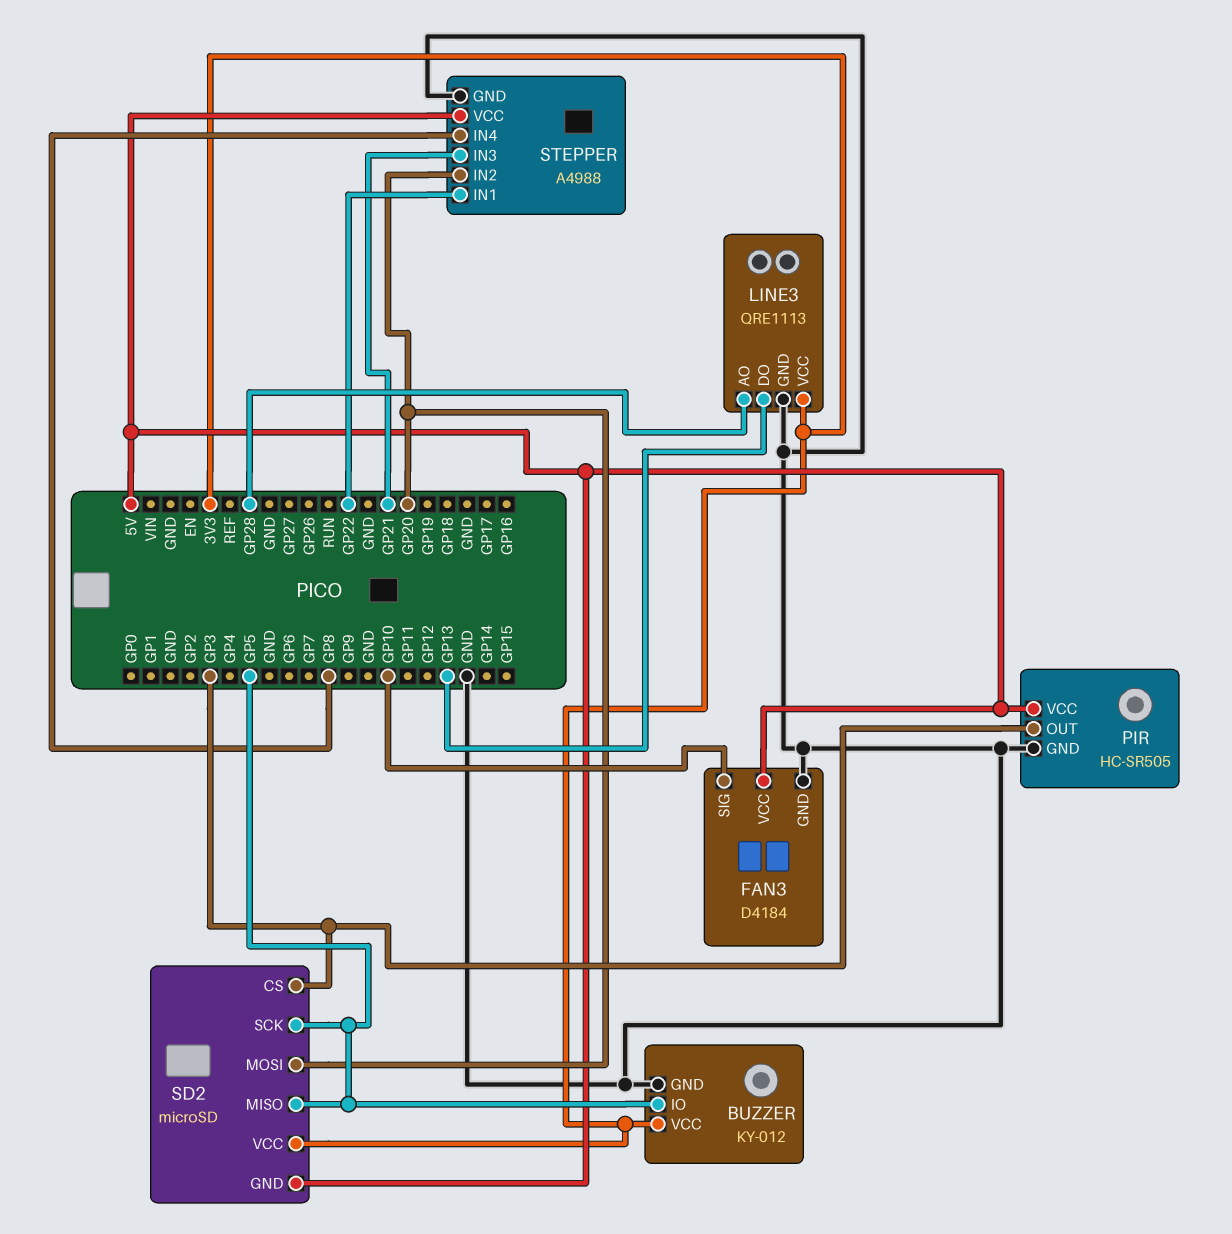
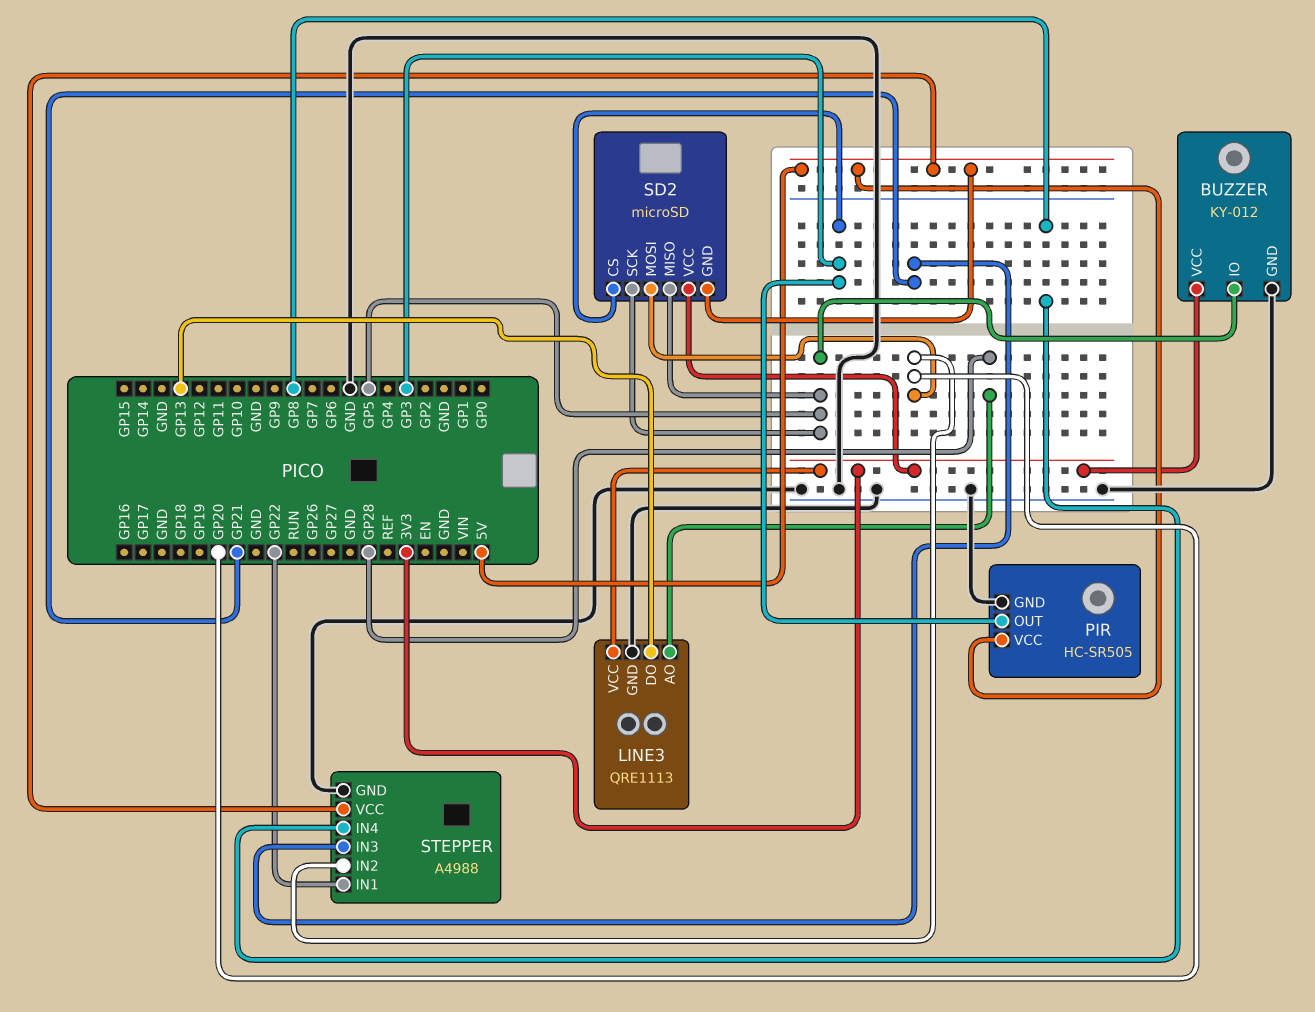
FAN3: D4184 -> none
FAN3 pin GND: GND -> none
FAN3 pin SIG: GP10 -> none
FAN3 pin VCC: 5V -> none

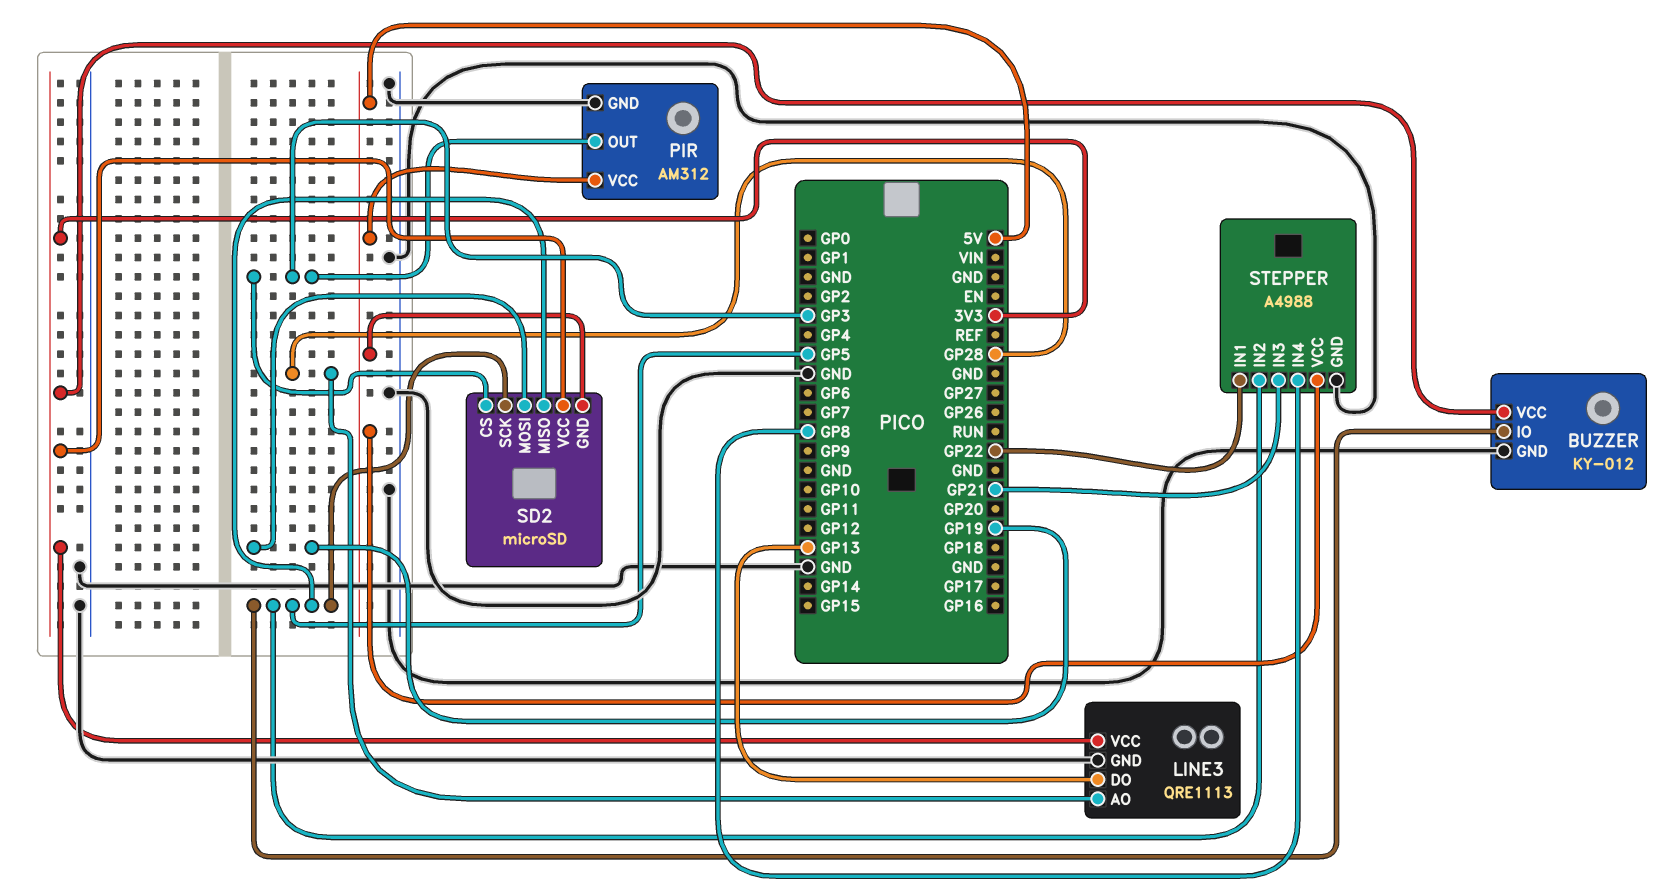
PIR: HC-SR505 -> AM312
SD2 pin MOSI: GP20 -> GP19
STEPPER pin IN2: GP20 -> GP5

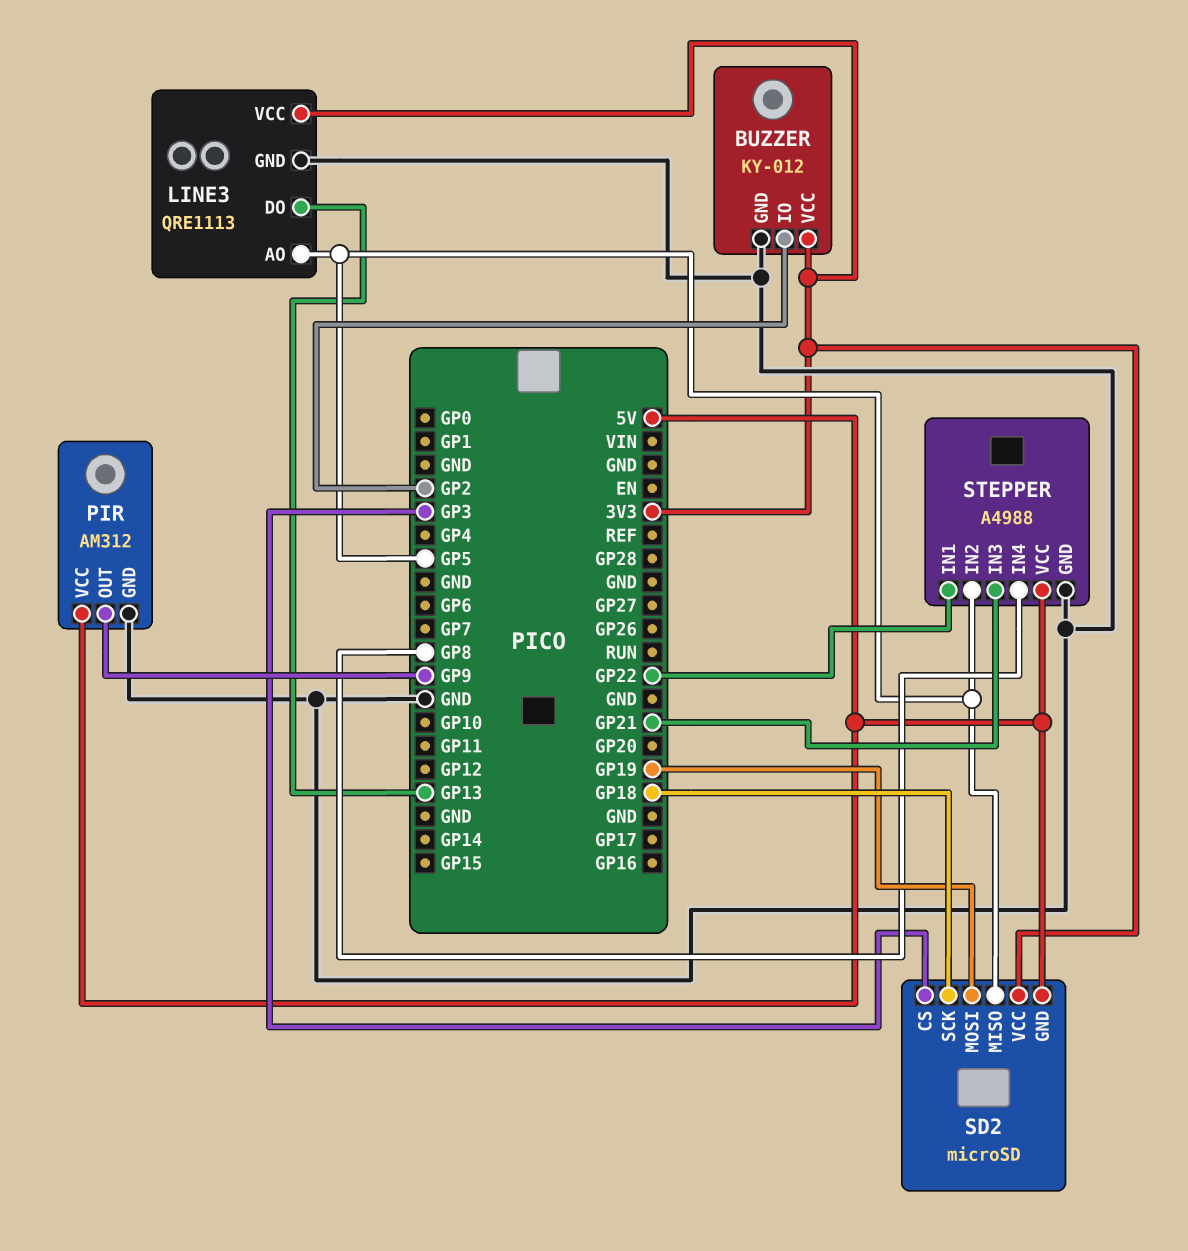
BUZZER pin IO: GP5 -> GP2
LINE3 pin AO: GP28 -> GP5
PIR pin OUT: GP3 -> GP9
SD2 pin SCK: GP5 -> GP18

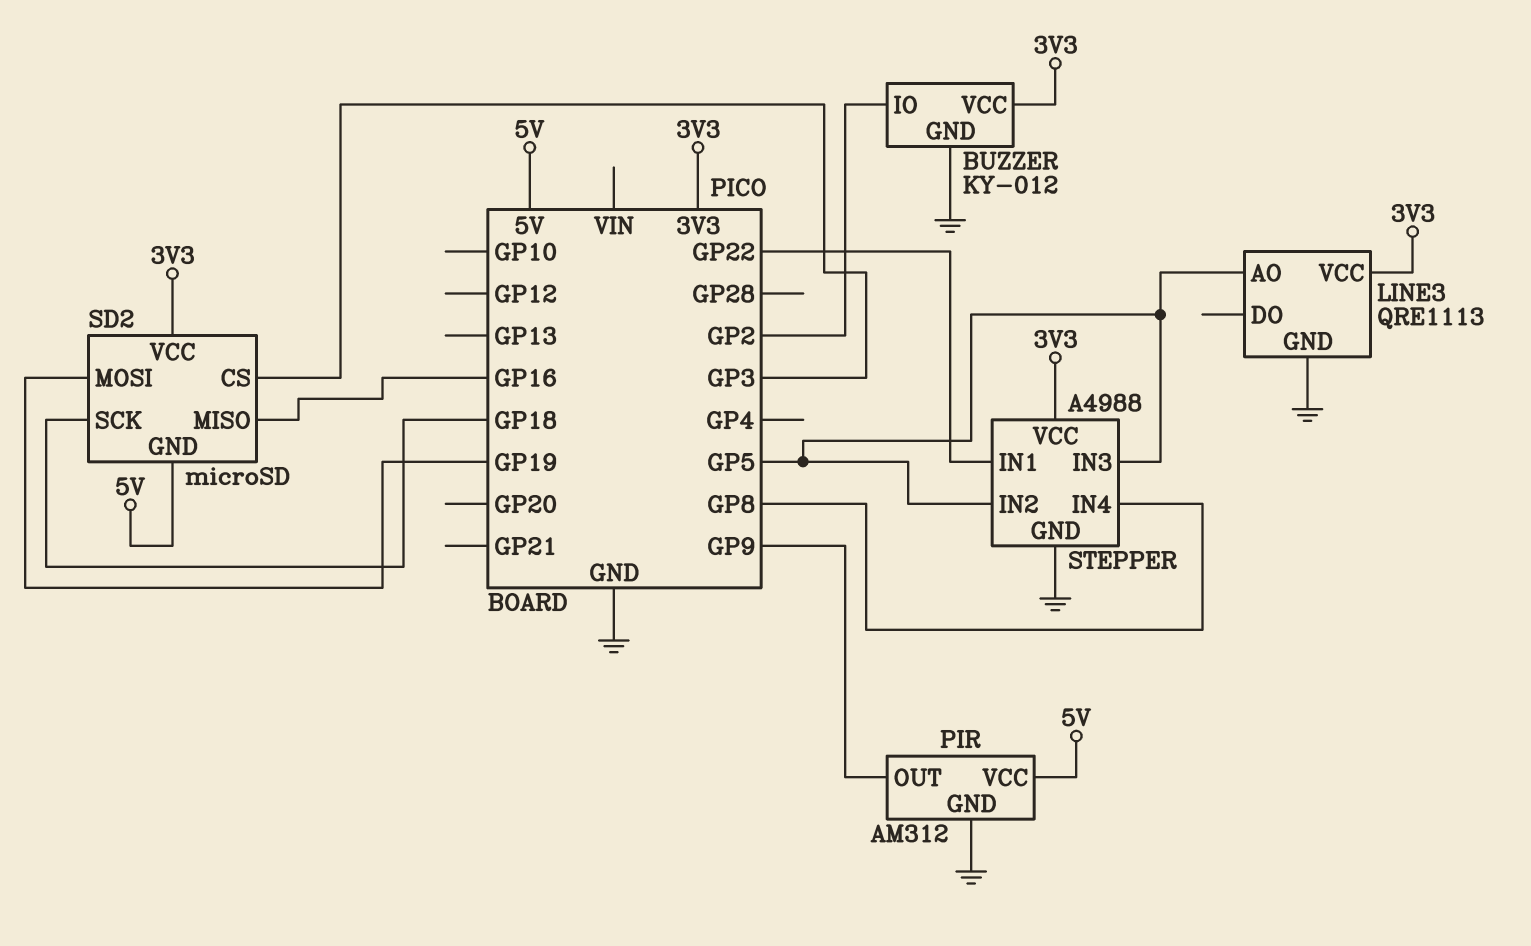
LINE3 pin DO: GP13 -> none
SD2 pin MISO: GP5 -> GP16
STEPPER pin IN3: GP21 -> GP5
STEPPER pin VCC: 5V -> 3V3

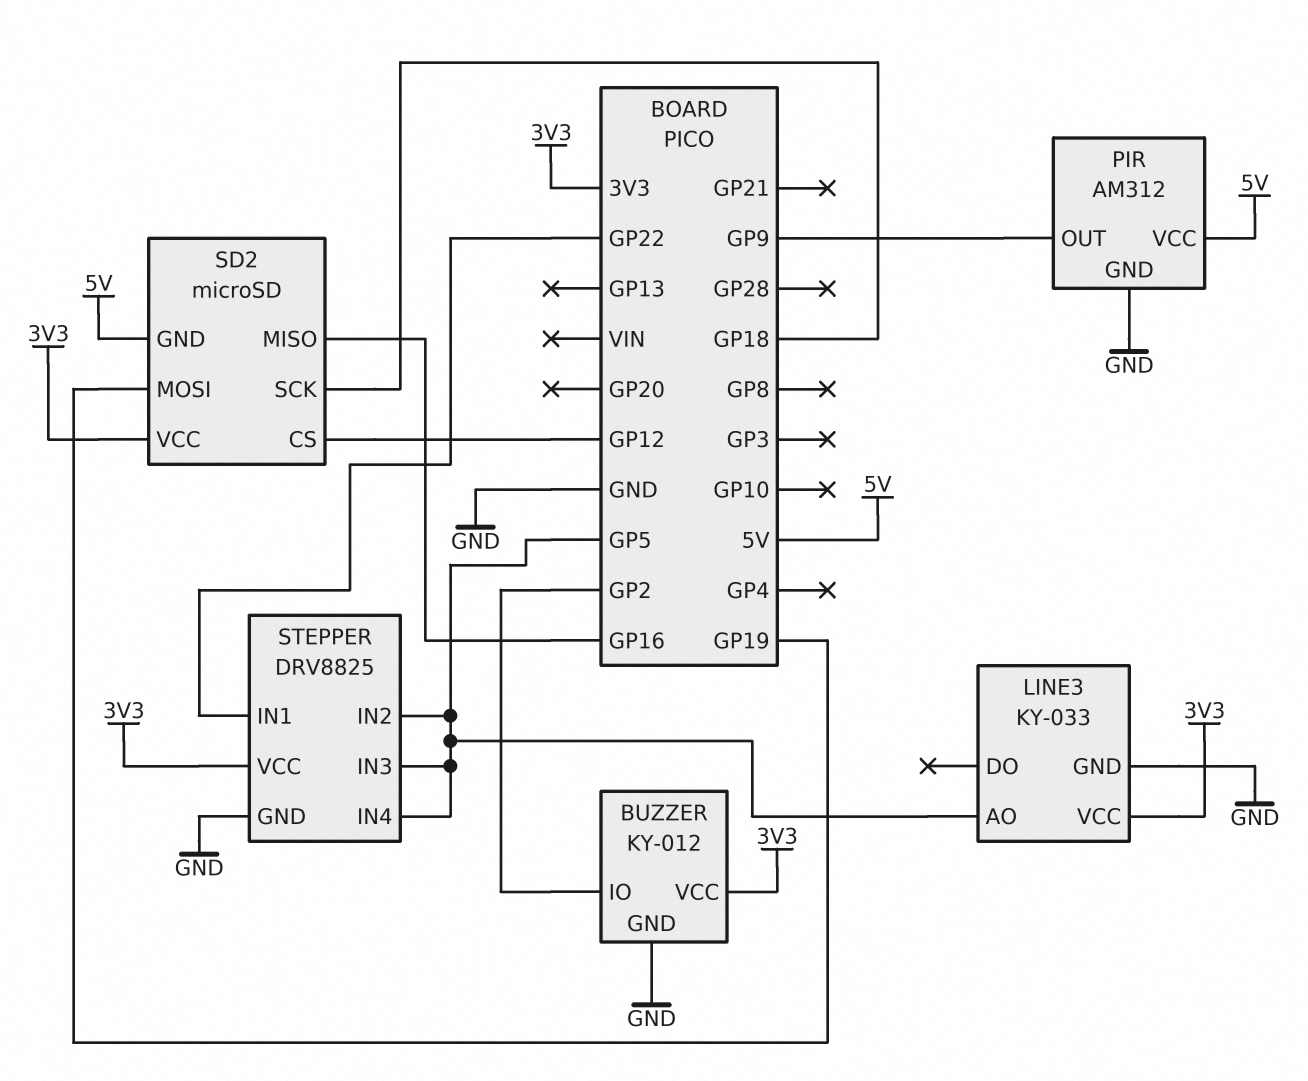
LINE3: QRE1113 -> KY-033
SD2 pin CS: GP3 -> GP12
STEPPER: A4988 -> DRV8825
STEPPER pin IN4: GP8 -> GP5

